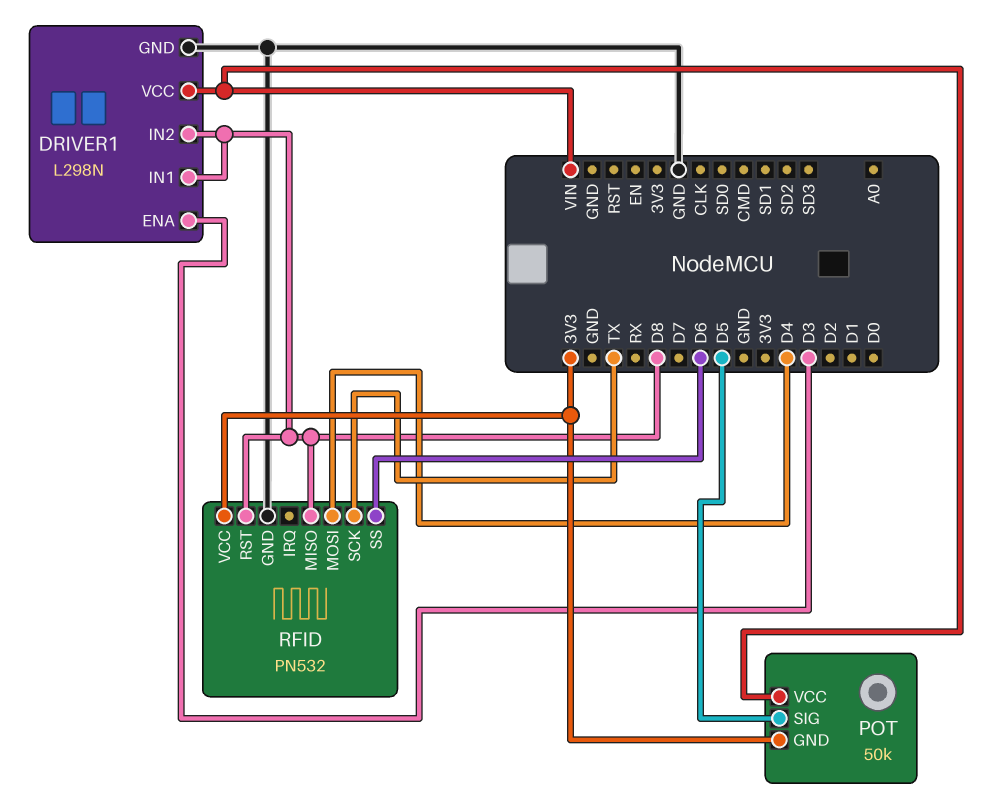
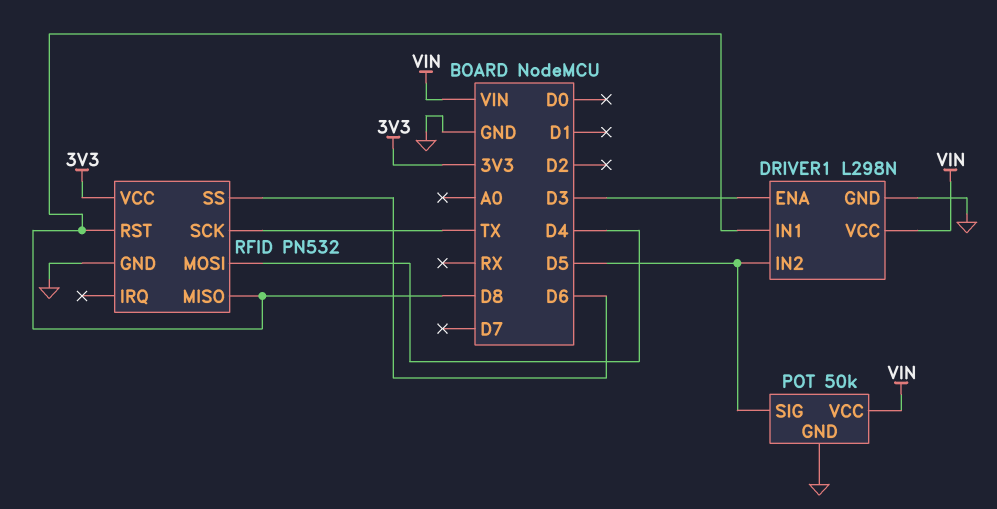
DRIVER1 pin IN2: D8 -> D5
POT pin GND: 3V3 -> GND

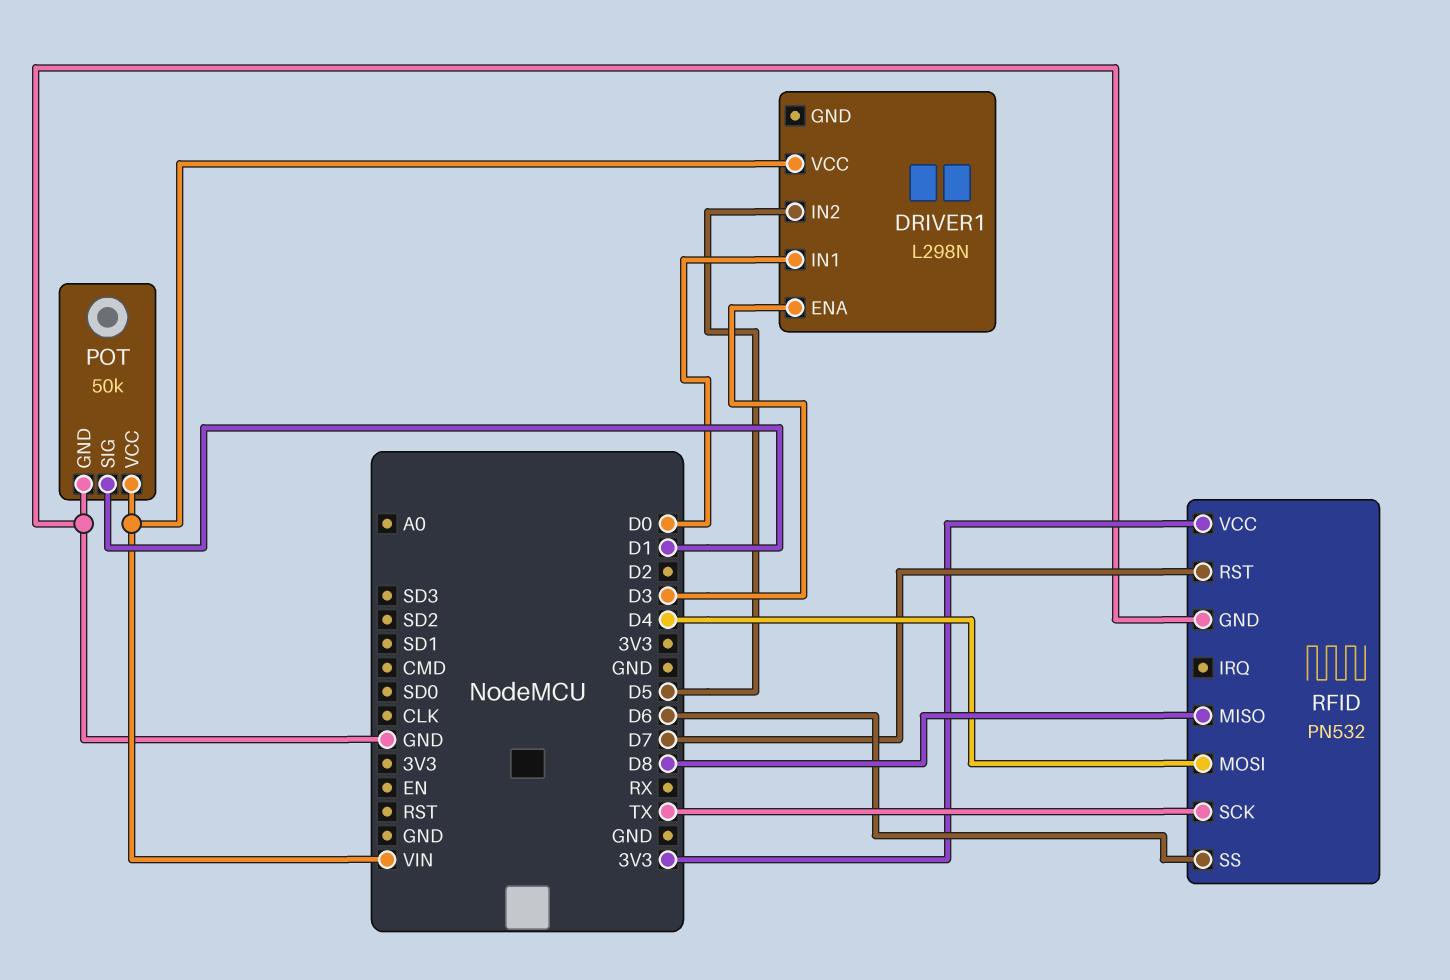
DRIVER1 pin GND: GND -> none
DRIVER1 pin IN1: D8 -> D0
POT pin SIG: D5 -> D1
RFID pin RST: D8 -> D7

